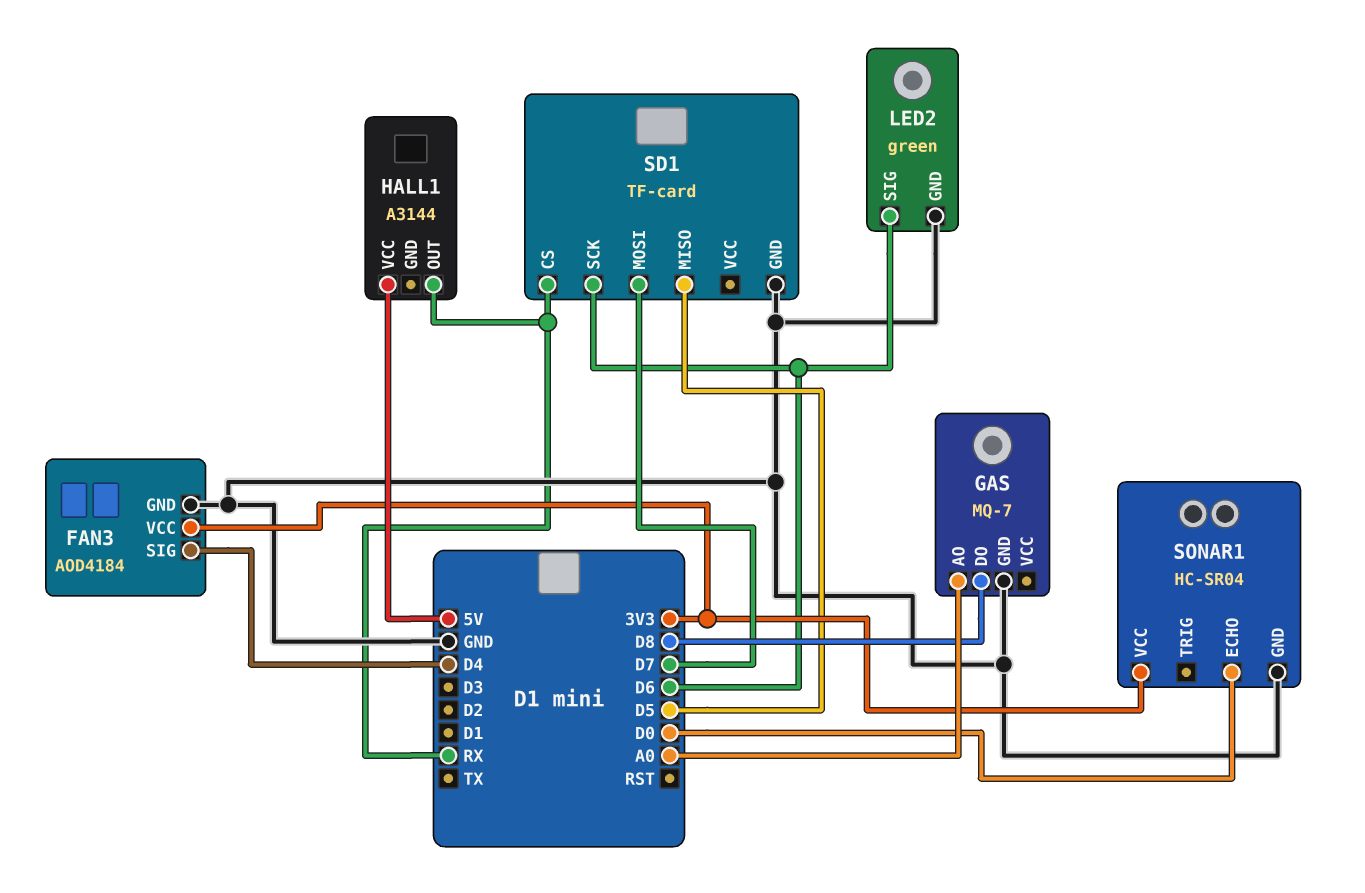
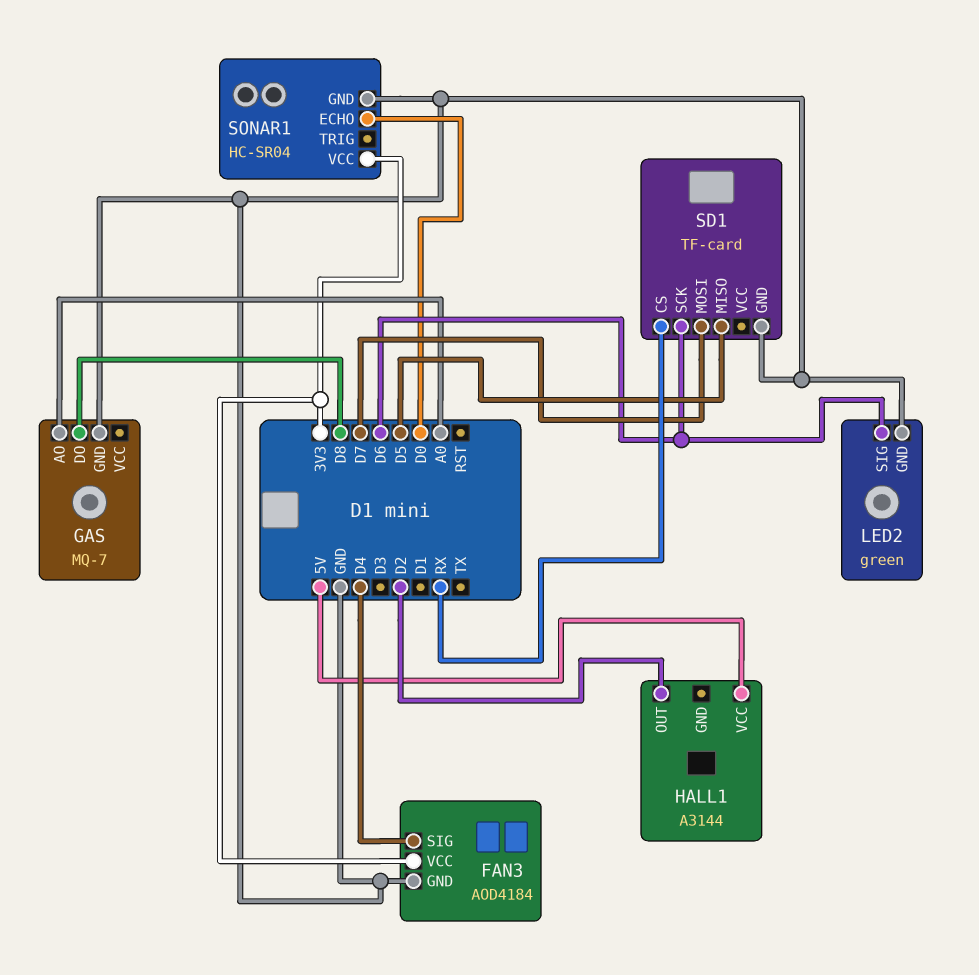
HALL1 pin OUT: RX -> D2

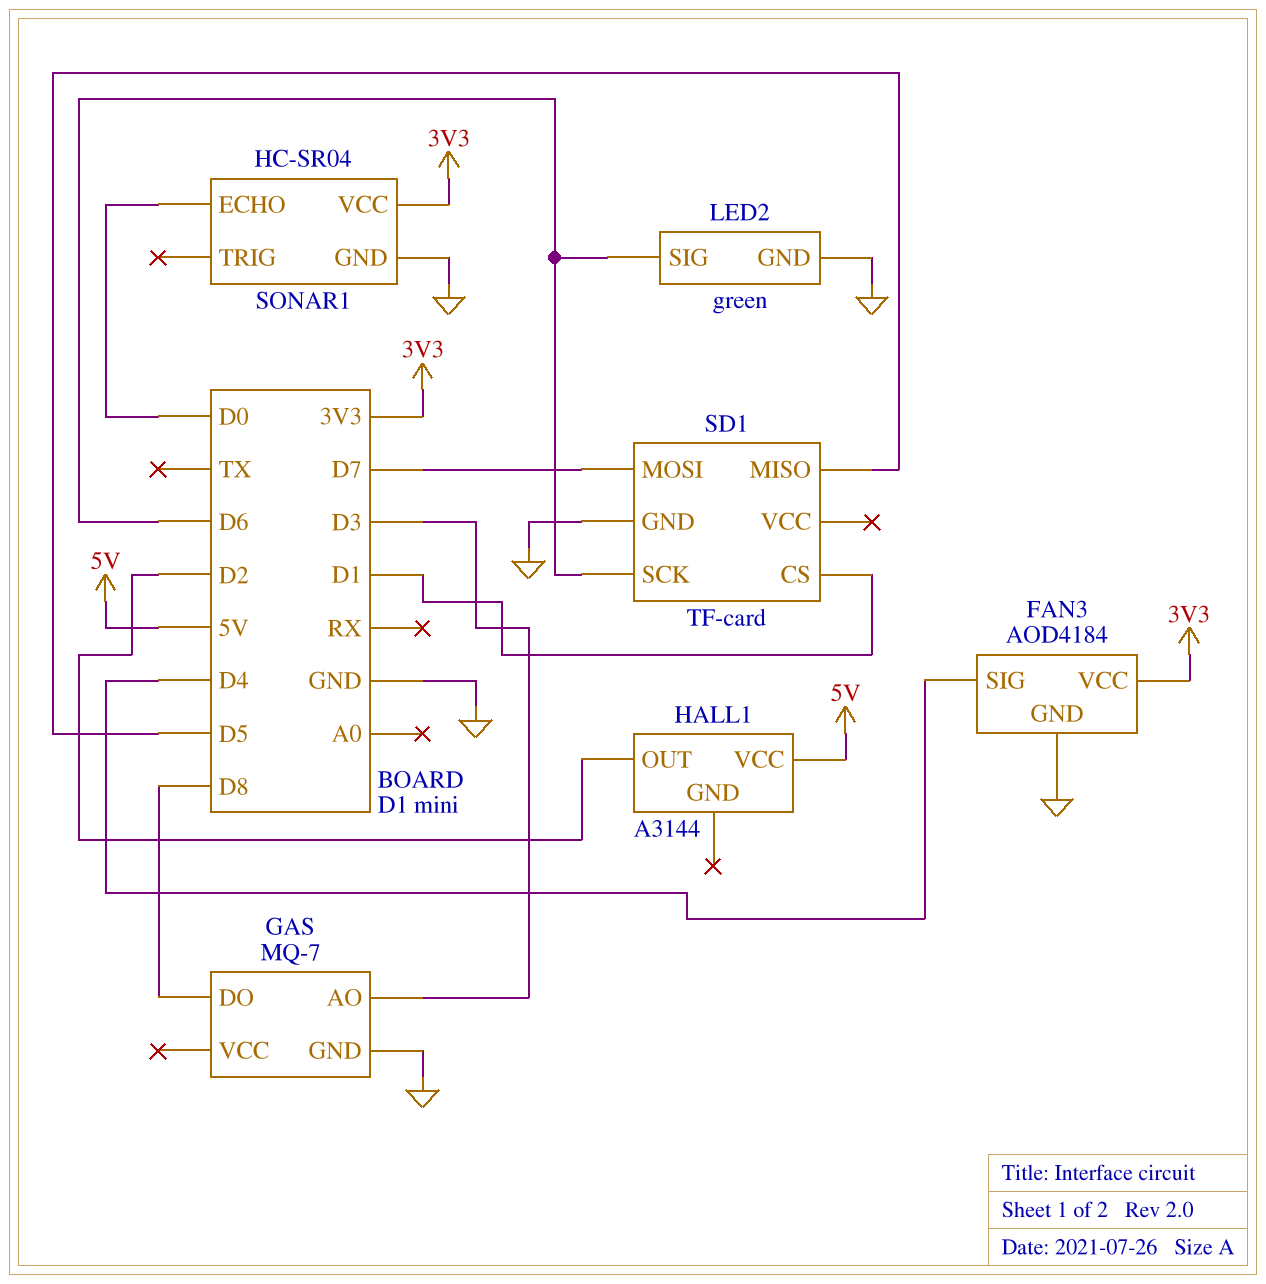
GAS pin AO: A0 -> D3
SD1 pin CS: RX -> D1

